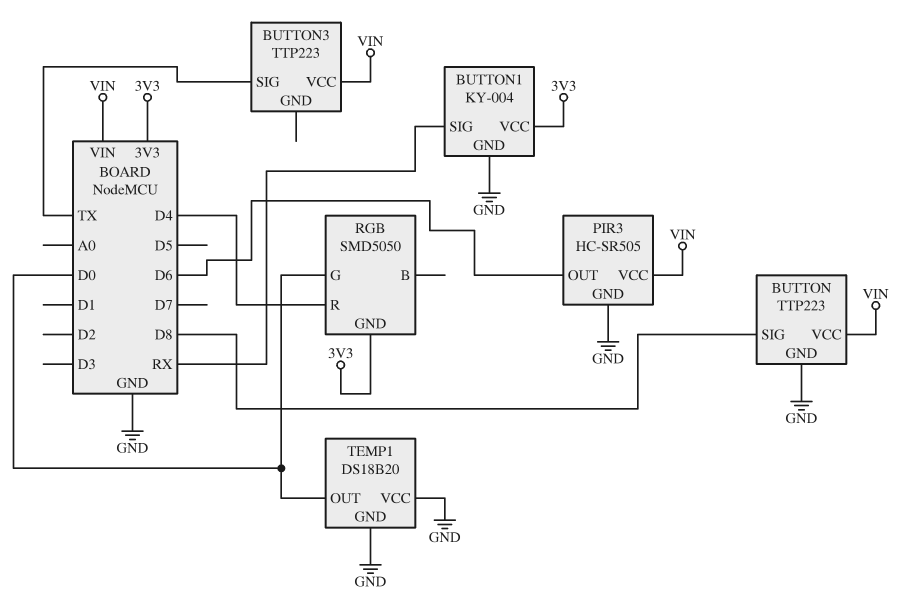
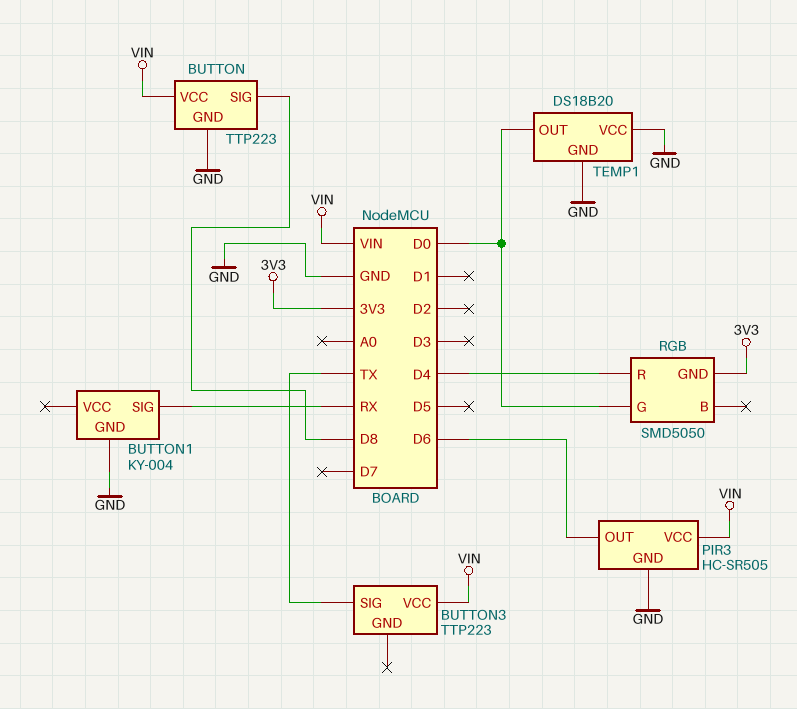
BUTTON1 pin VCC: 3V3 -> none

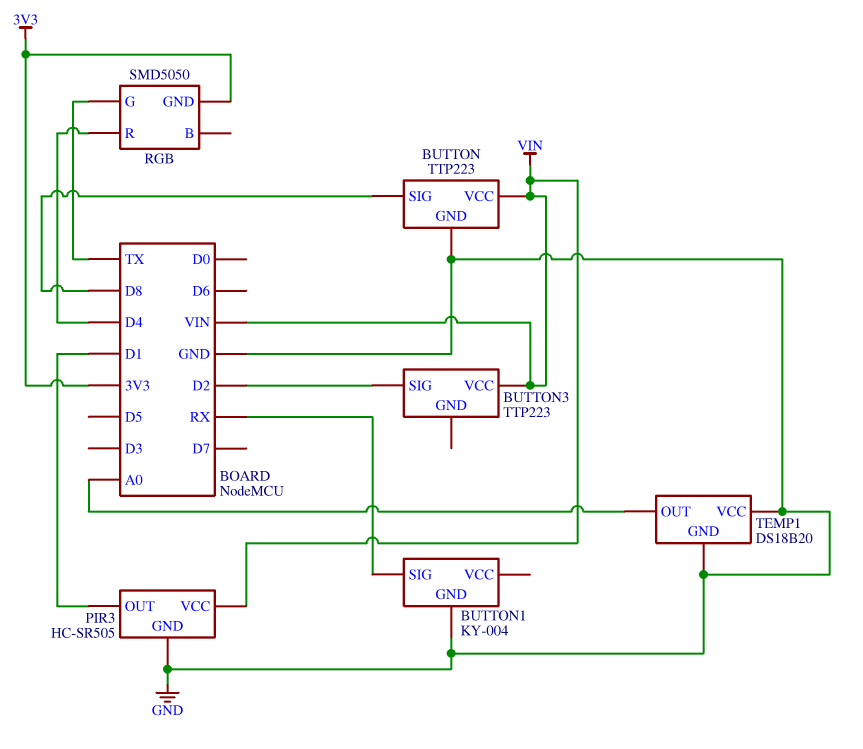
BUTTON3 pin SIG: TX -> D2
PIR3 pin OUT: D6 -> D1
RGB pin G: D0 -> TX
TEMP1 pin OUT: D0 -> A0

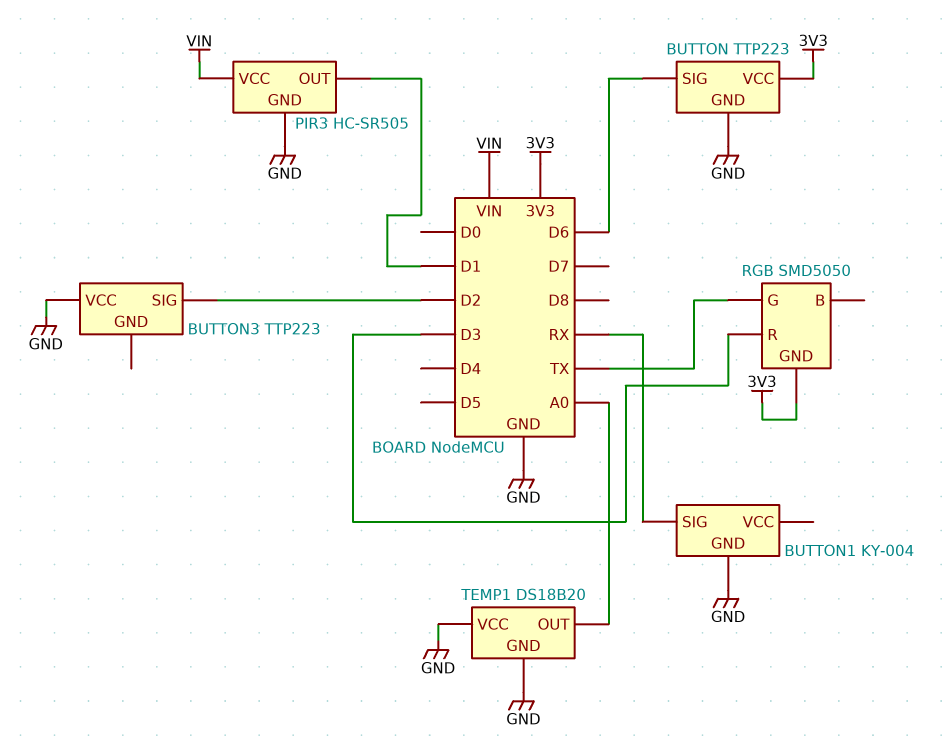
BUTTON pin SIG: D8 -> D6
BUTTON pin VCC: VIN -> 3V3
BUTTON3 pin VCC: VIN -> GND
RGB pin R: D4 -> D3

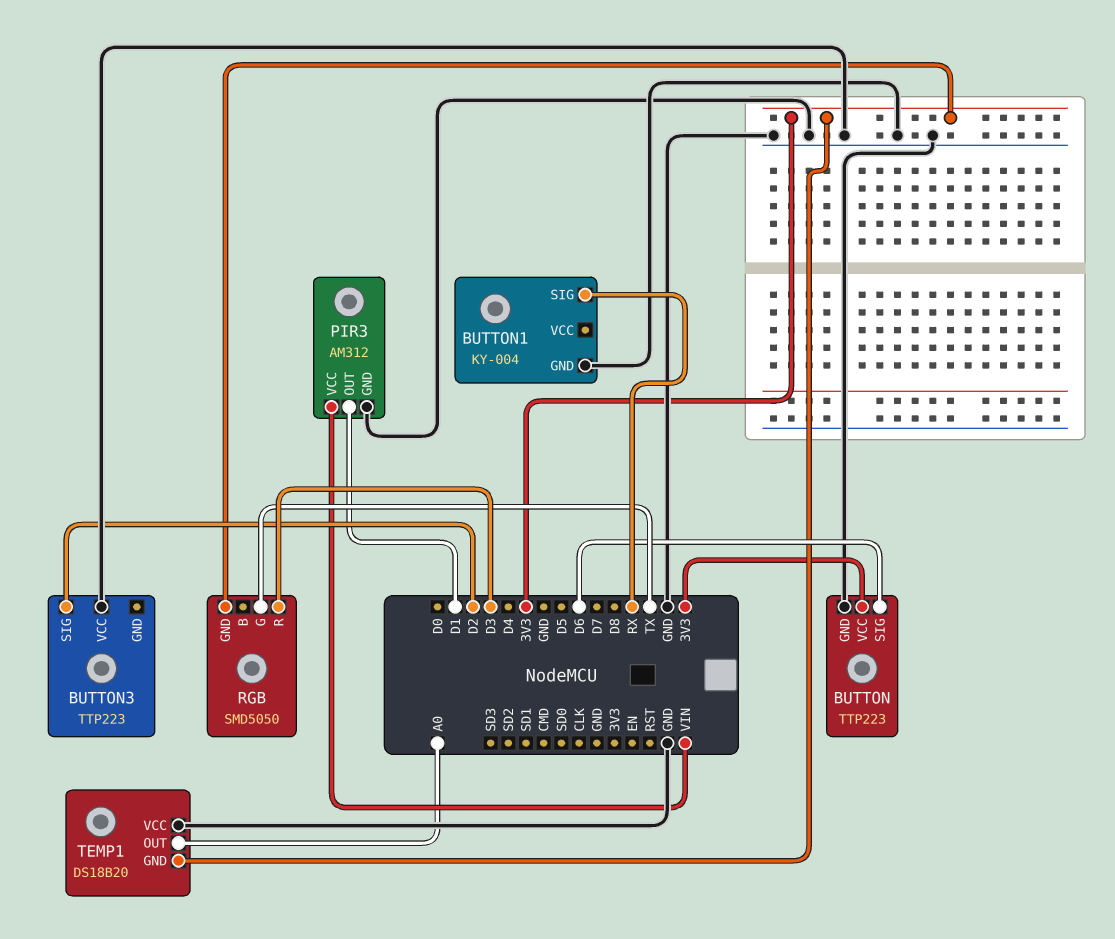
PIR3: HC-SR505 -> AM312
TEMP1 pin GND: GND -> 3V3

